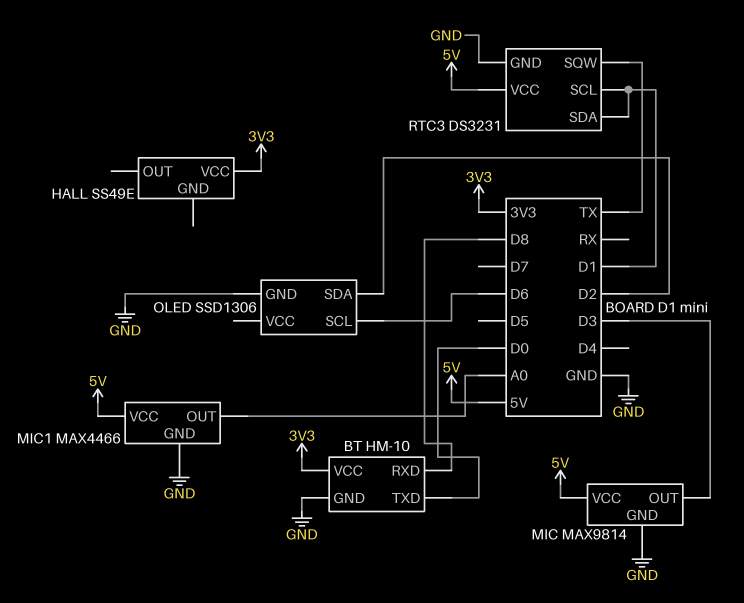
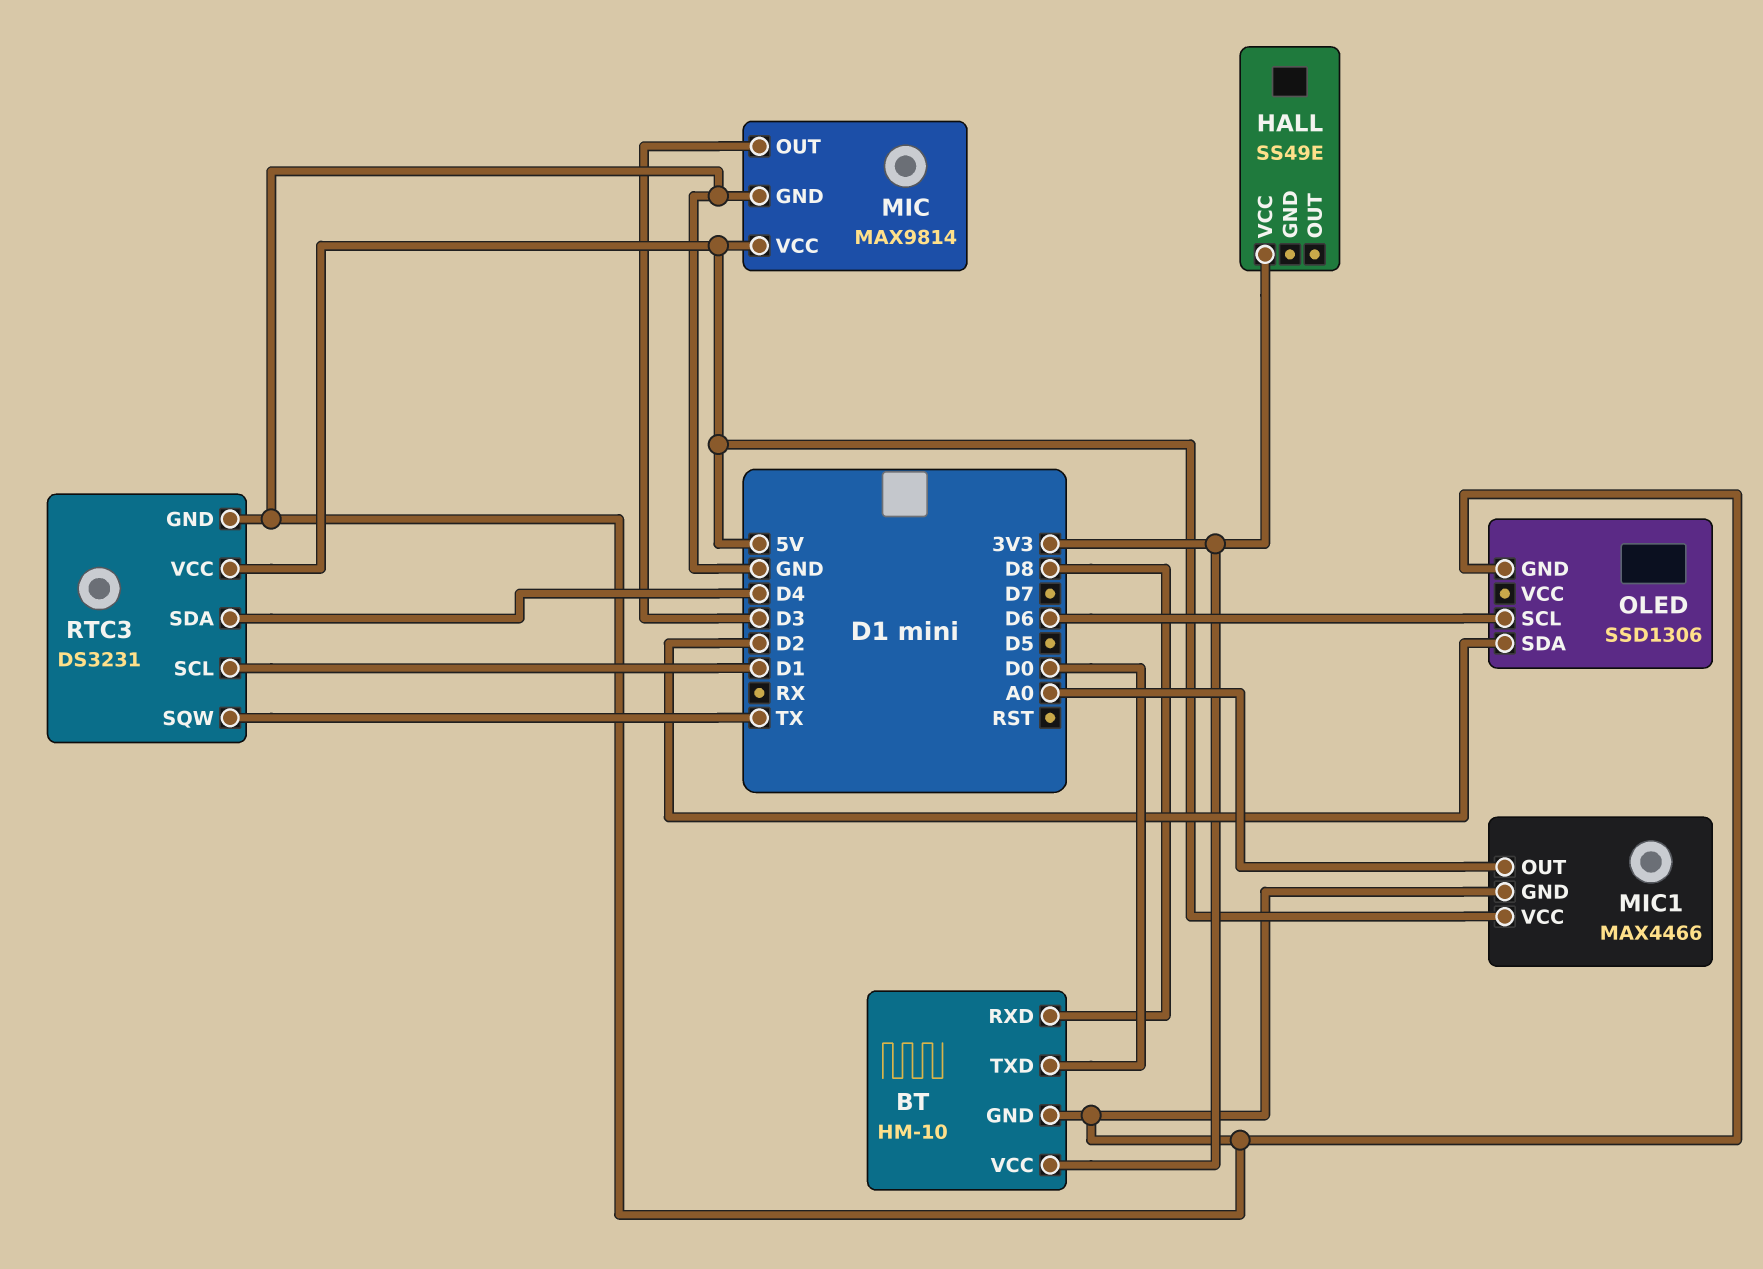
RTC3 pin SDA: D1 -> D4

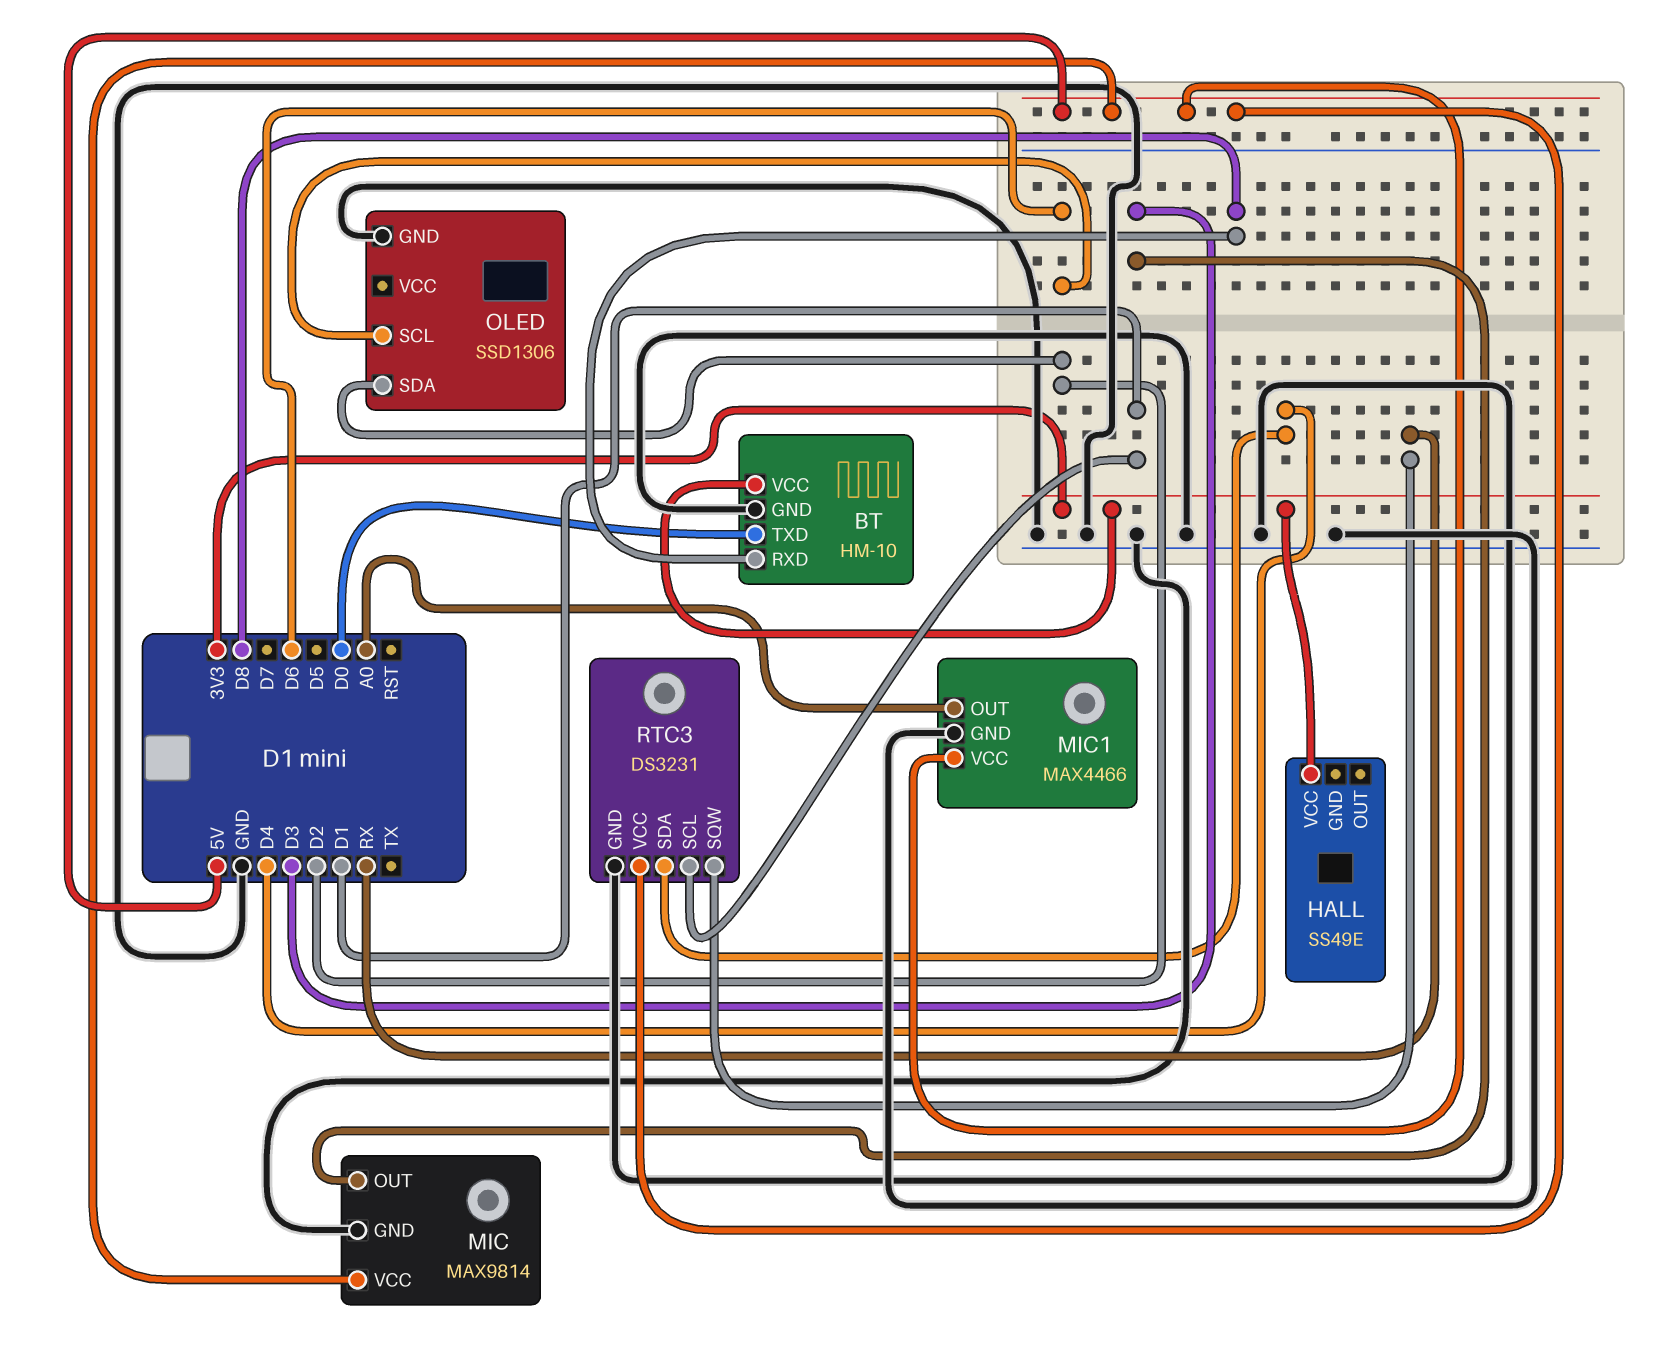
RTC3 pin SQW: TX -> RX

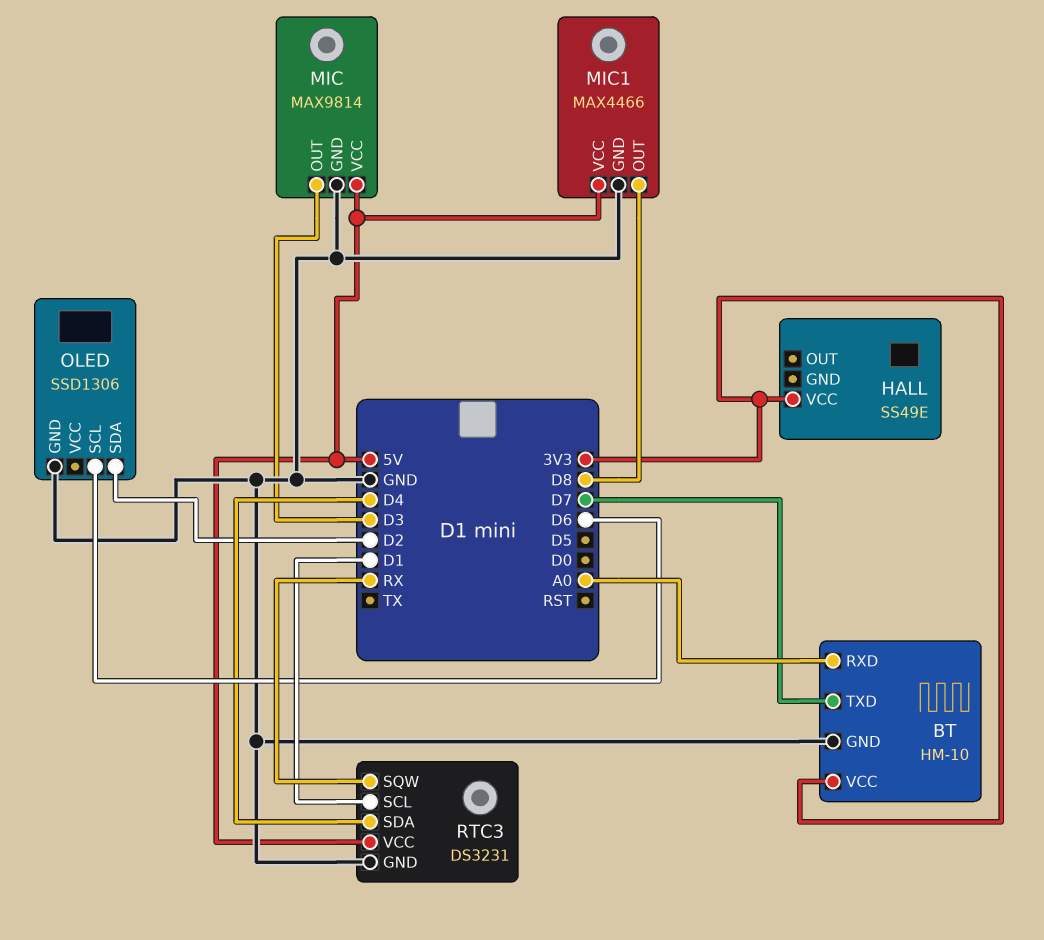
BT pin RXD: D8 -> A0
BT pin TXD: D0 -> D7
MIC1 pin OUT: A0 -> D8

